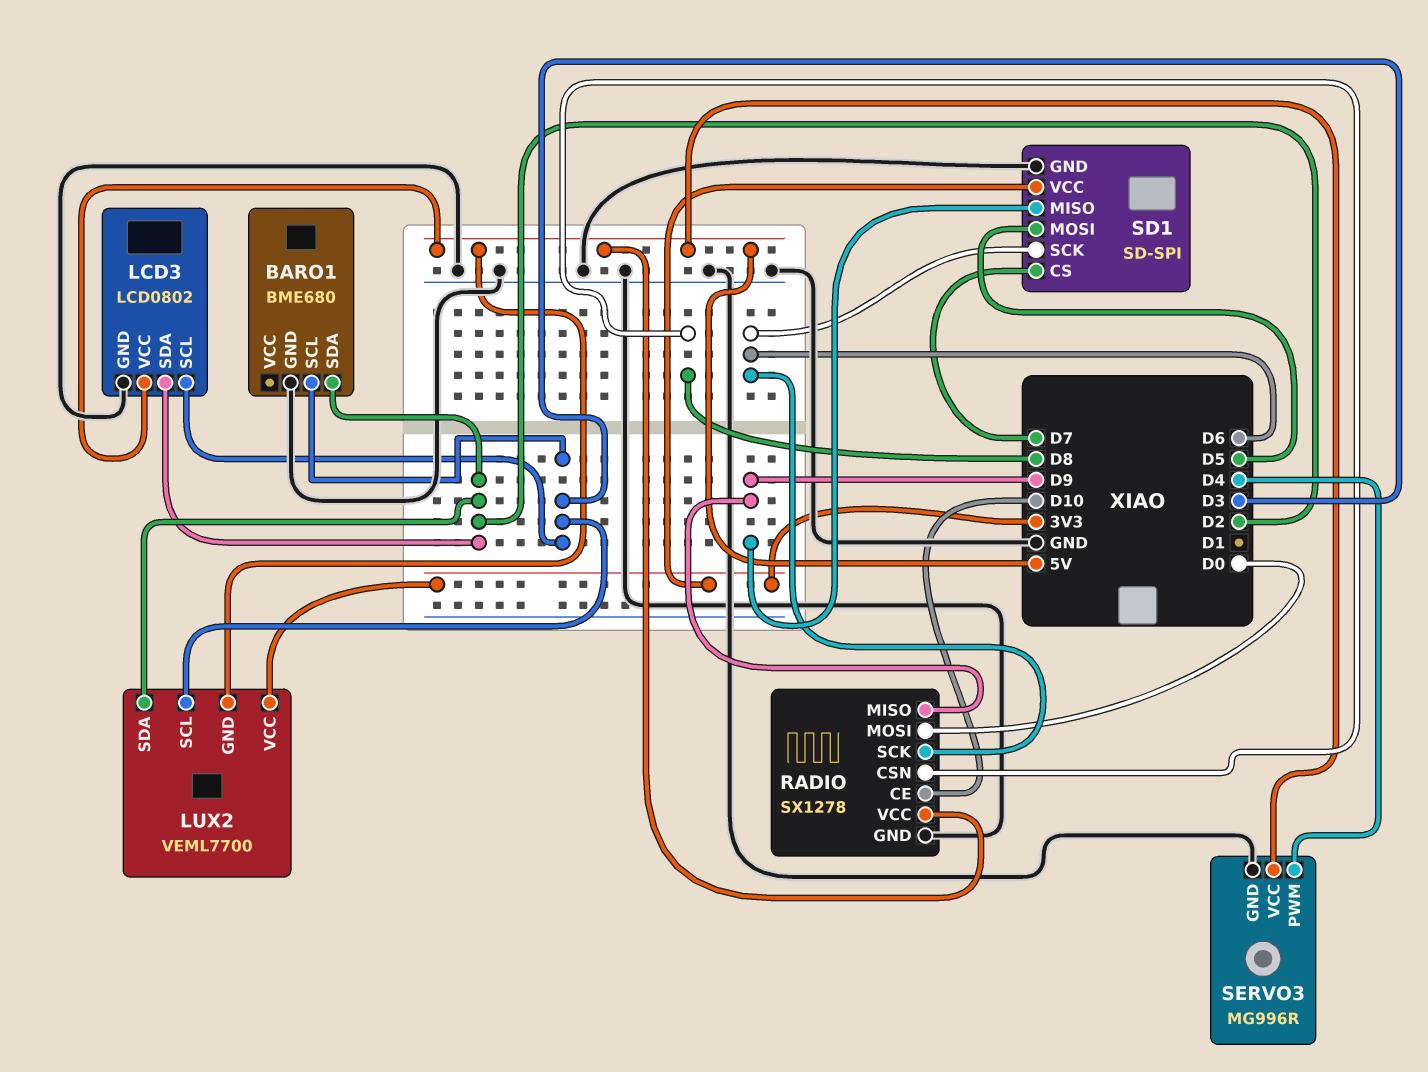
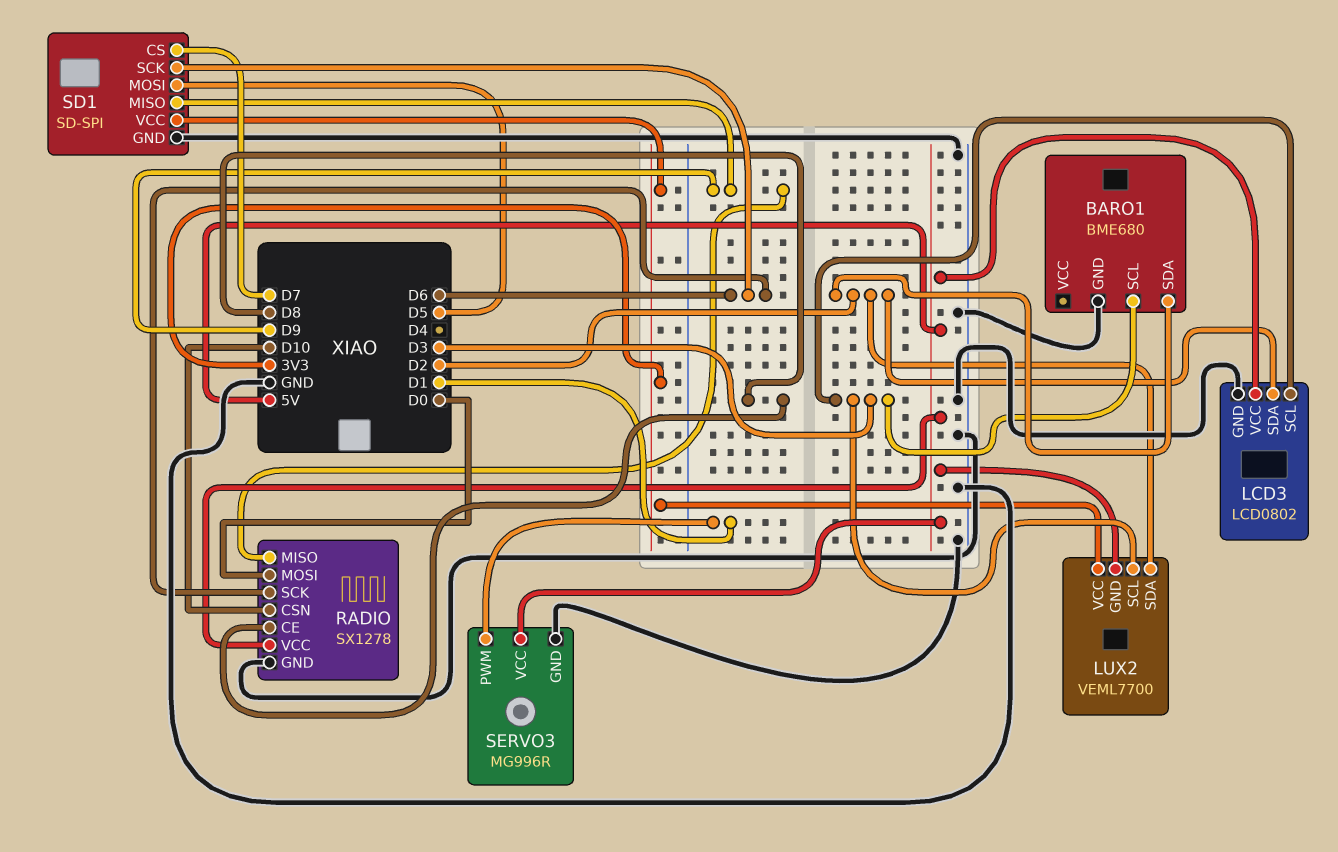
RADIO pin CE: D10 -> D8
RADIO pin CSN: D8 -> D10
SERVO3 pin PWM: D4 -> D1

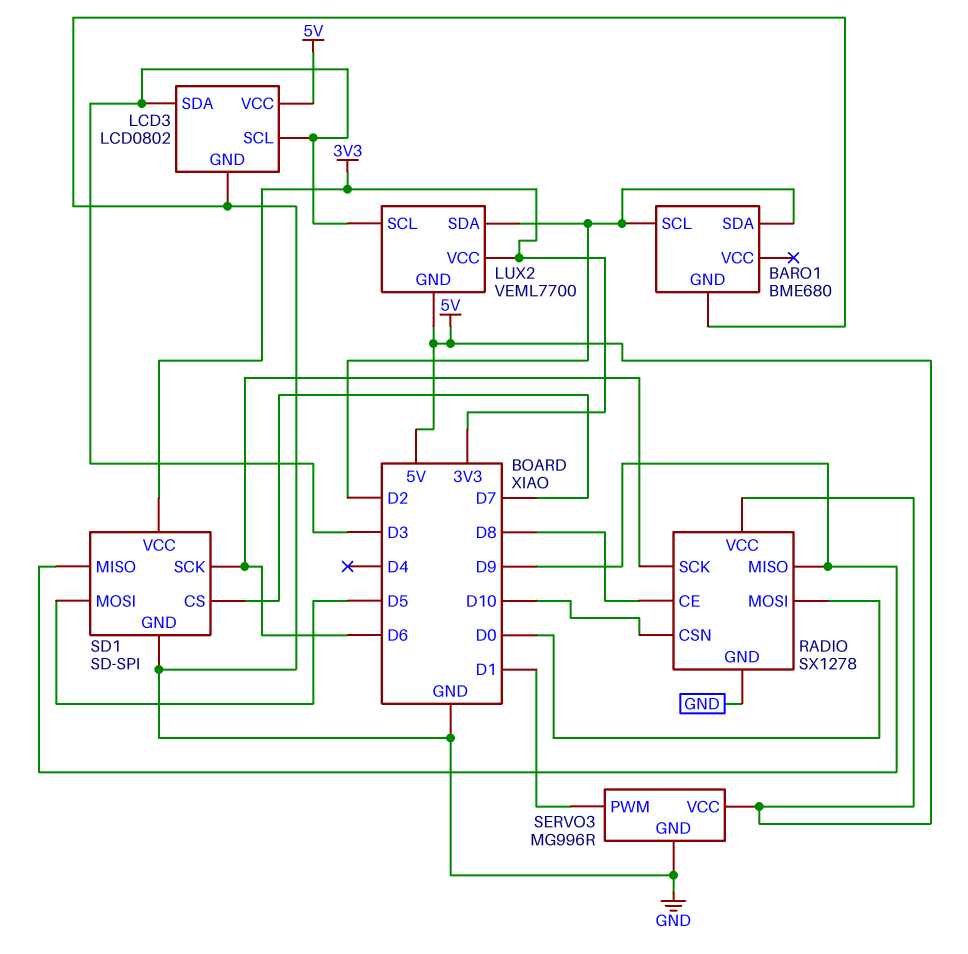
BARO1 pin SCL: D3 -> D2
LCD3 pin SDA: D2 -> D3

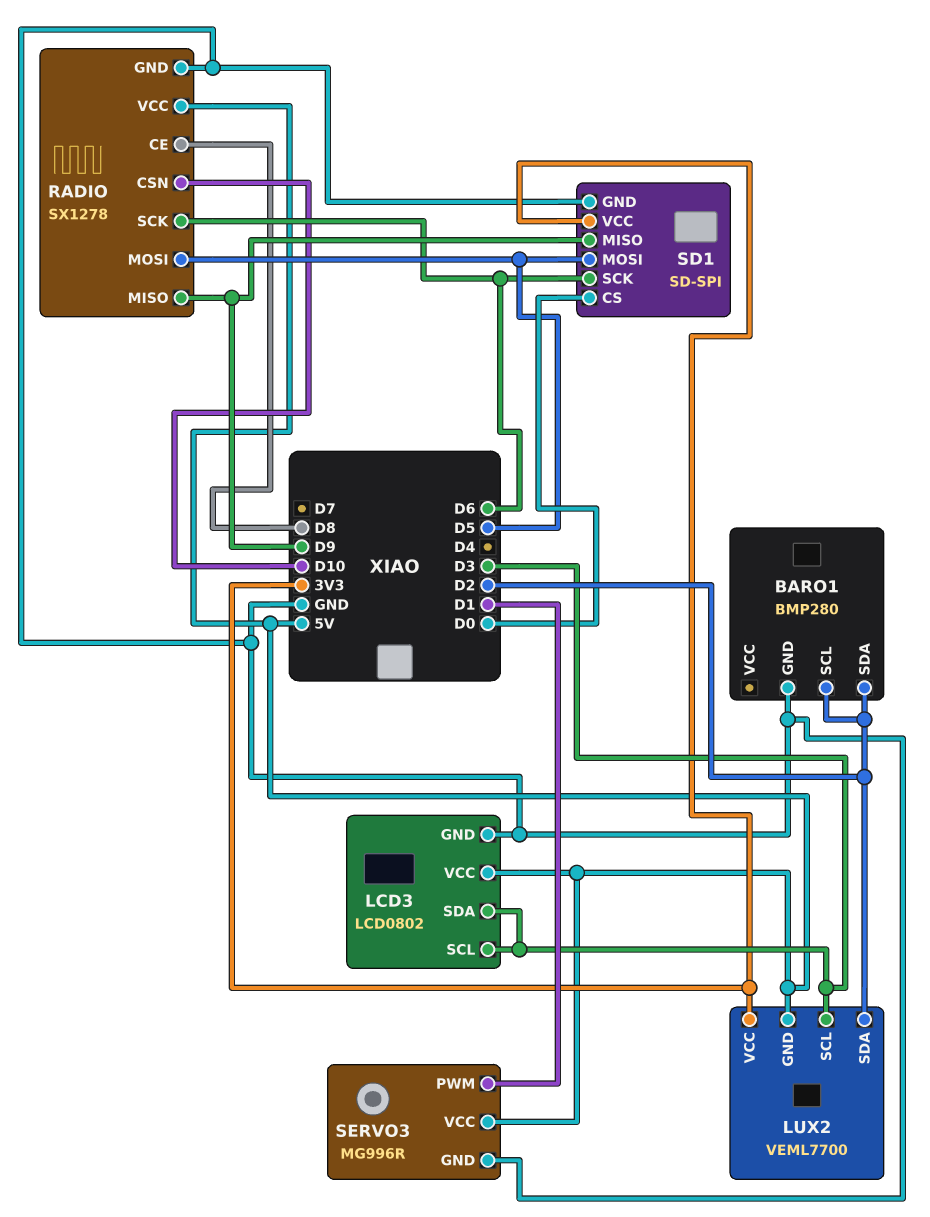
BARO1: BME680 -> BMP280
RADIO pin MOSI: D0 -> D5
SD1 pin CS: D7 -> D0

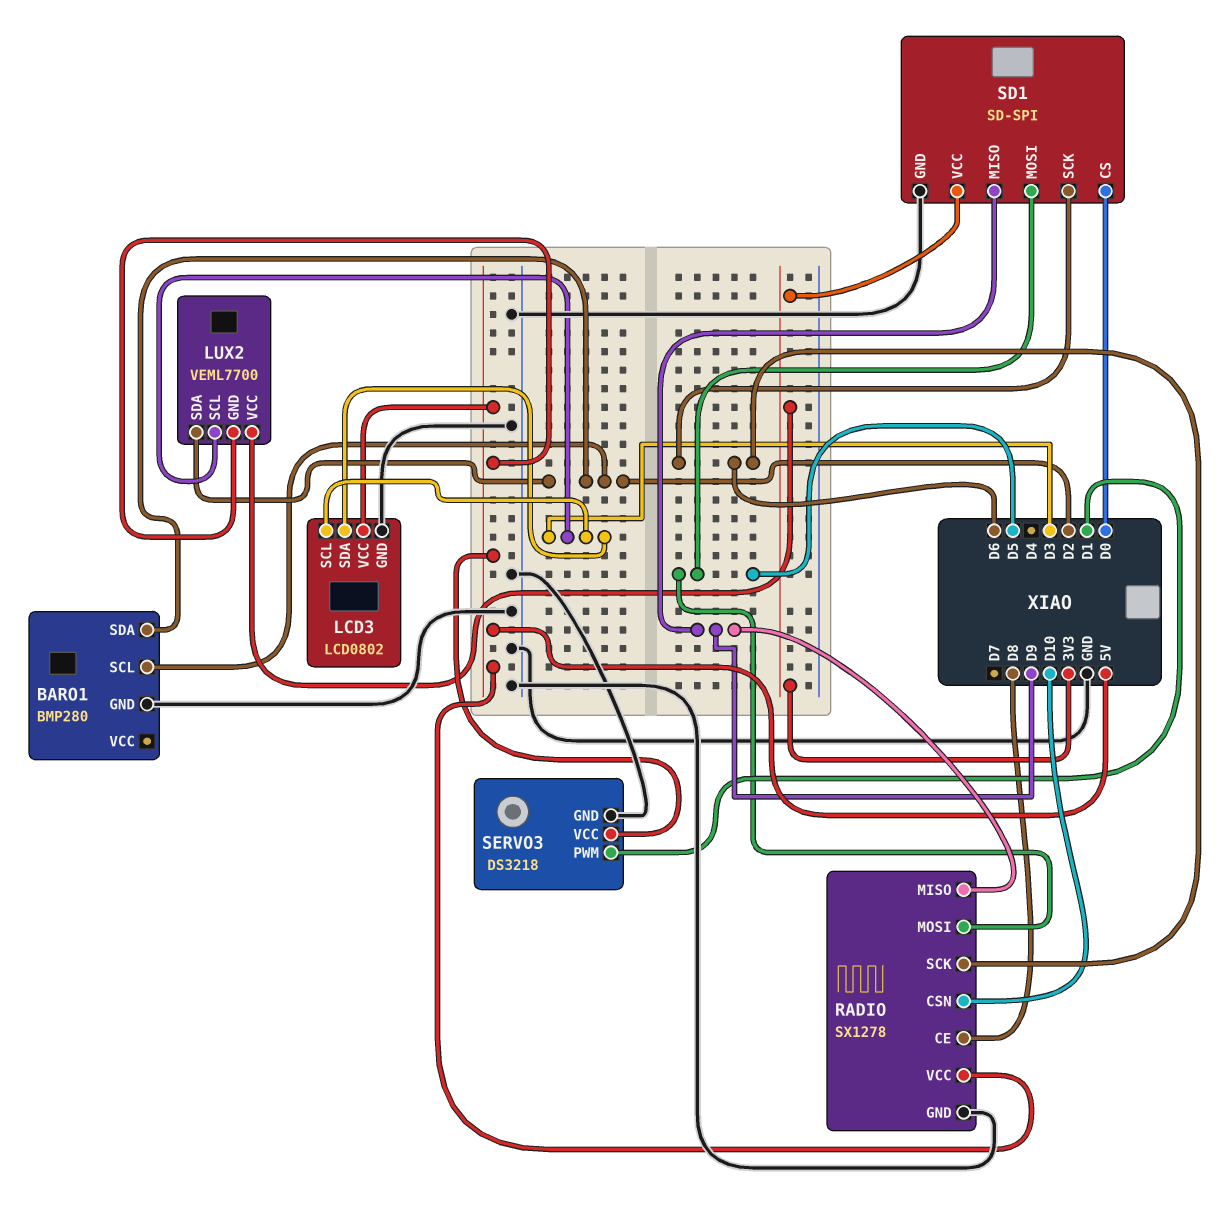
SERVO3: MG996R -> DS3218

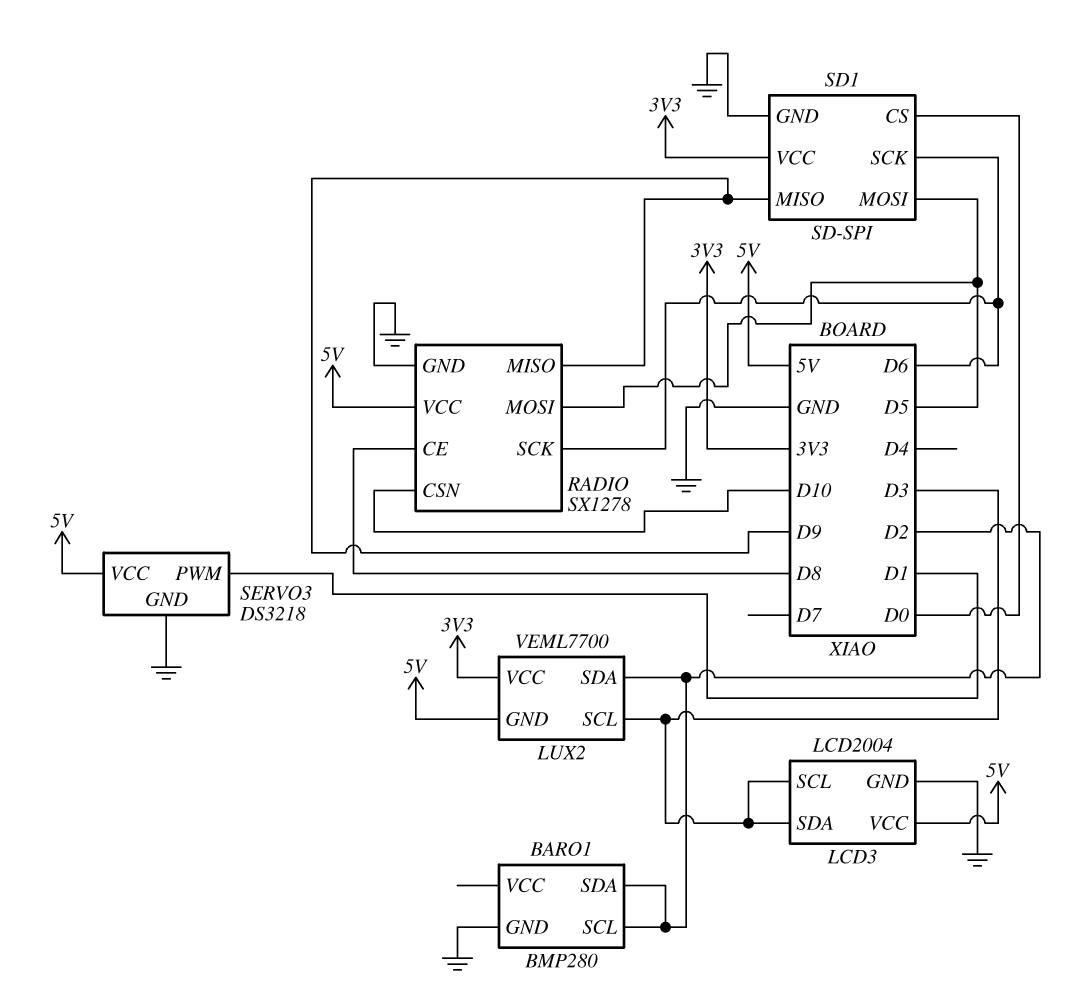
LCD3: LCD0802 -> LCD2004

